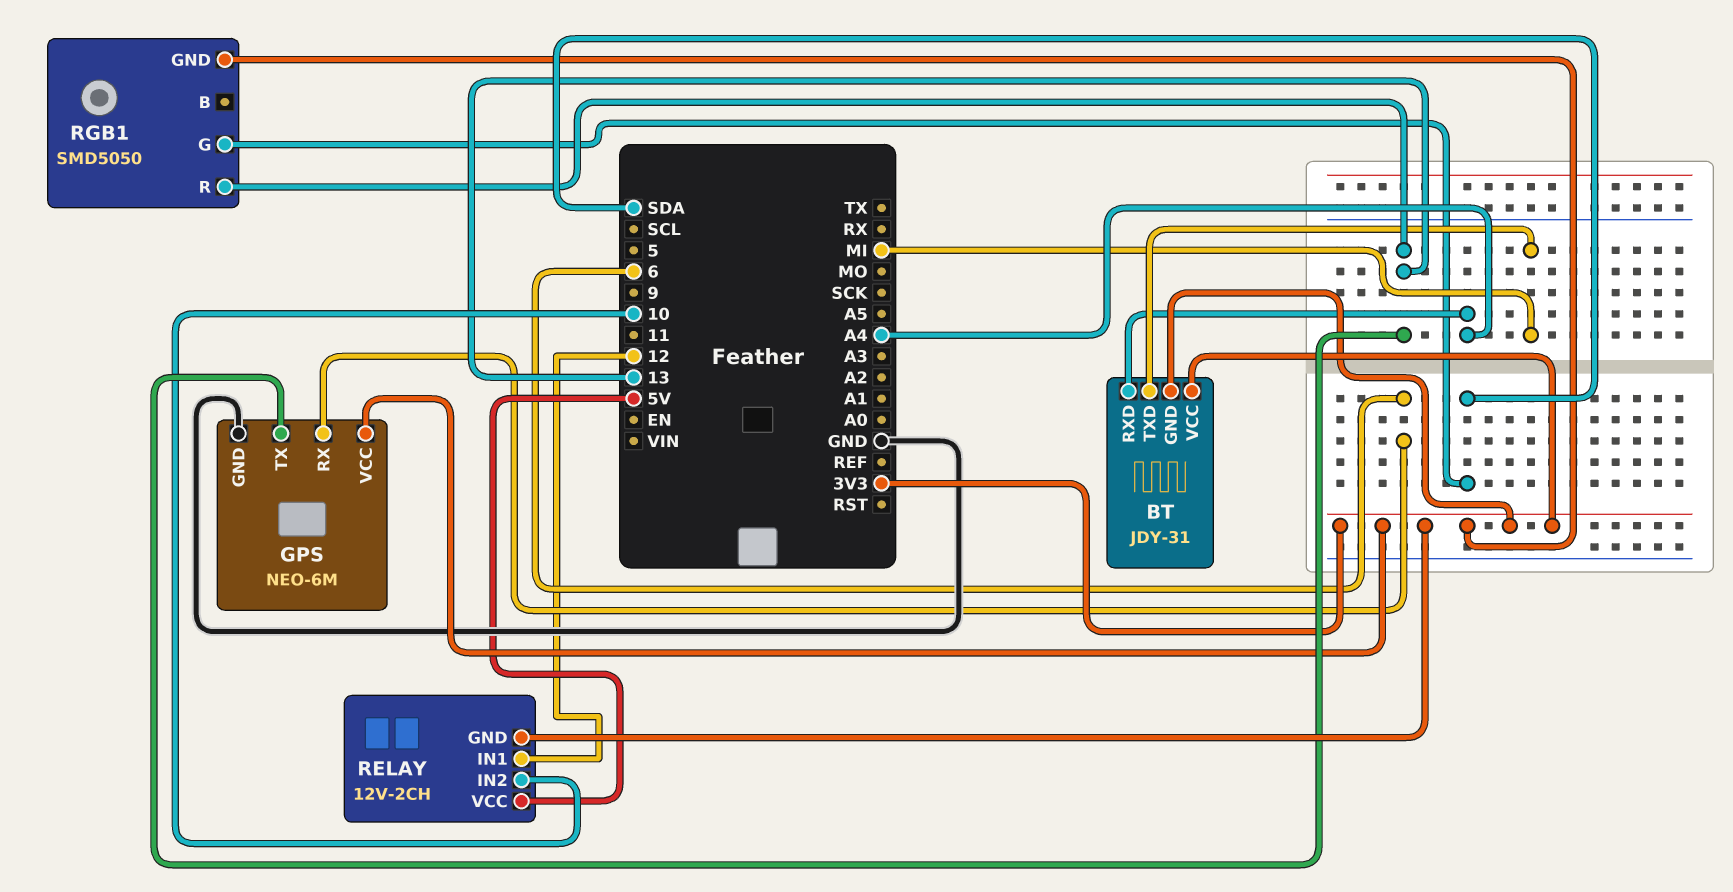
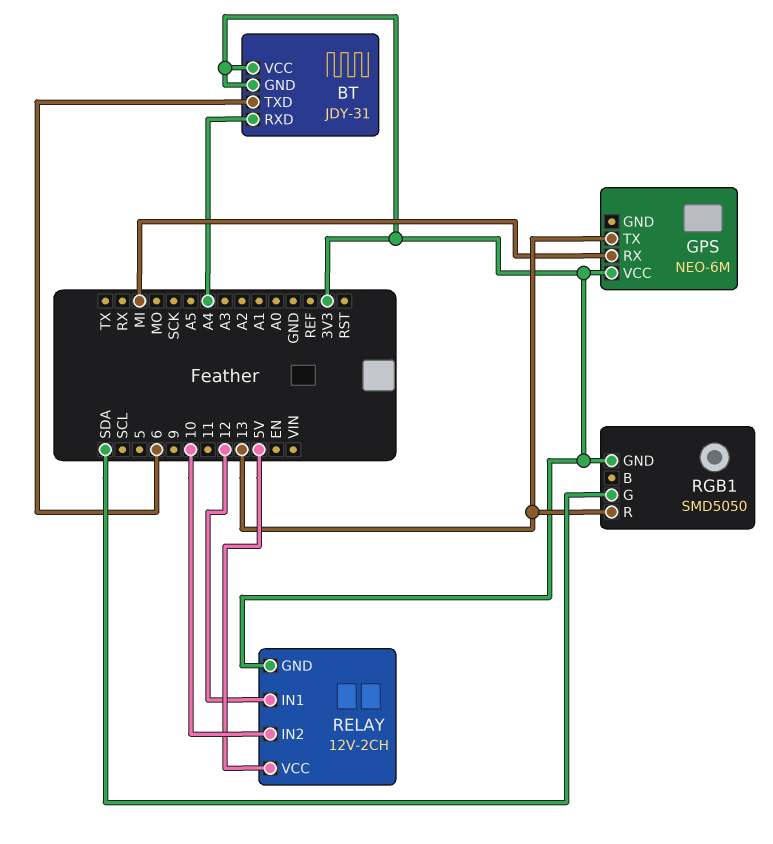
BT pin TXD: MI -> 6
GPS pin GND: GND -> none
GPS pin RX: 6 -> MI

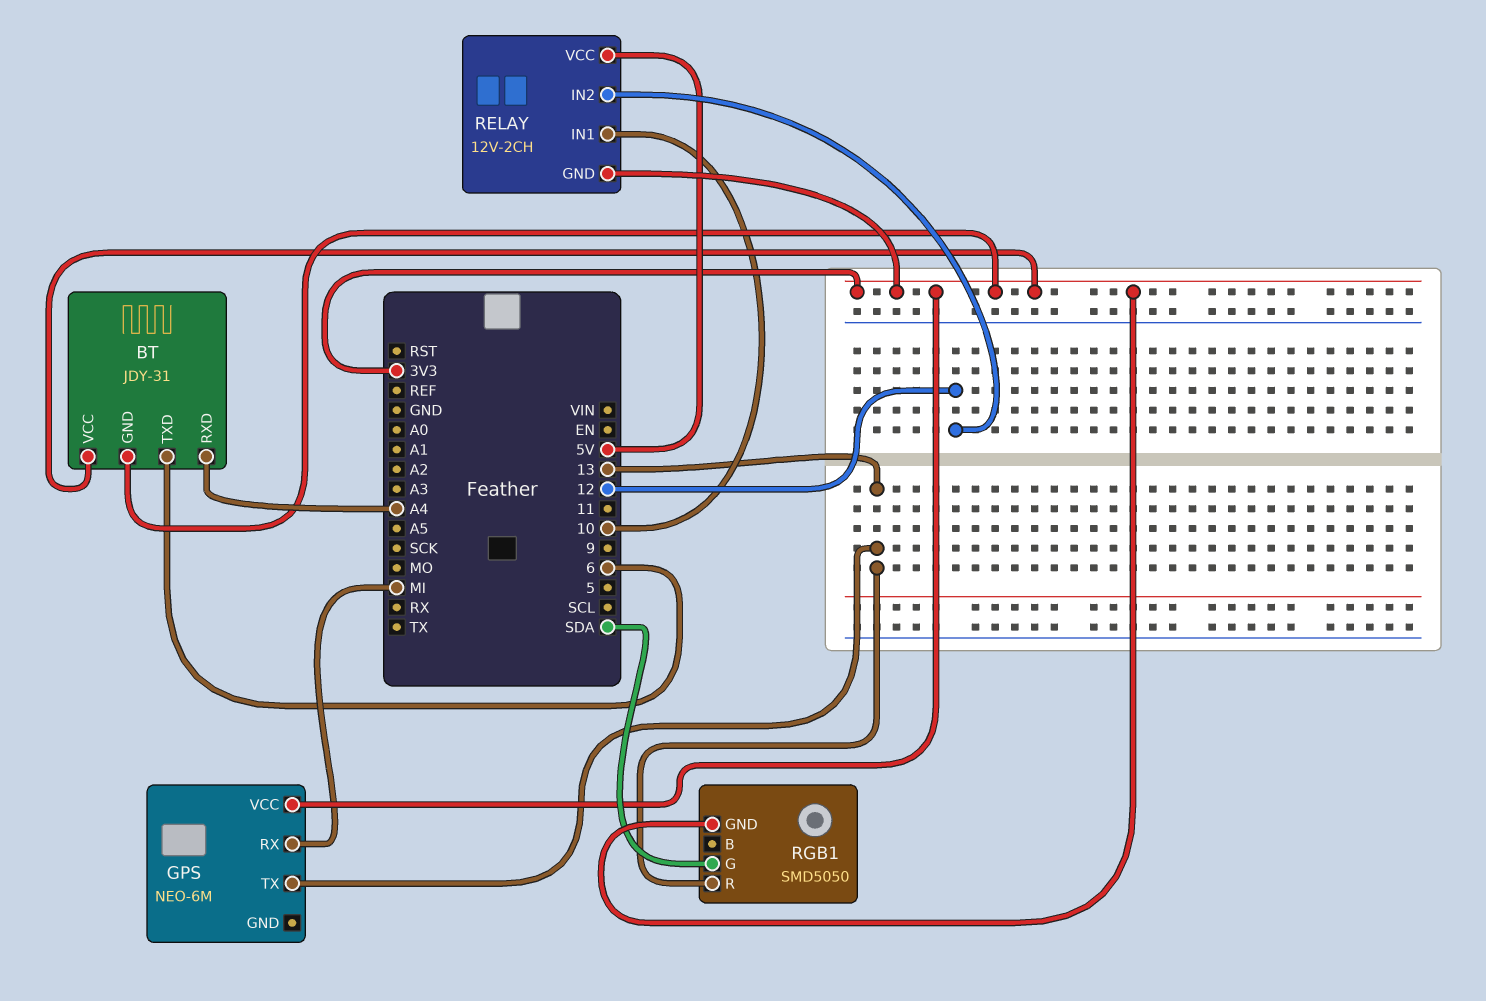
RELAY pin IN1: 12 -> 10
RELAY pin IN2: 10 -> 12

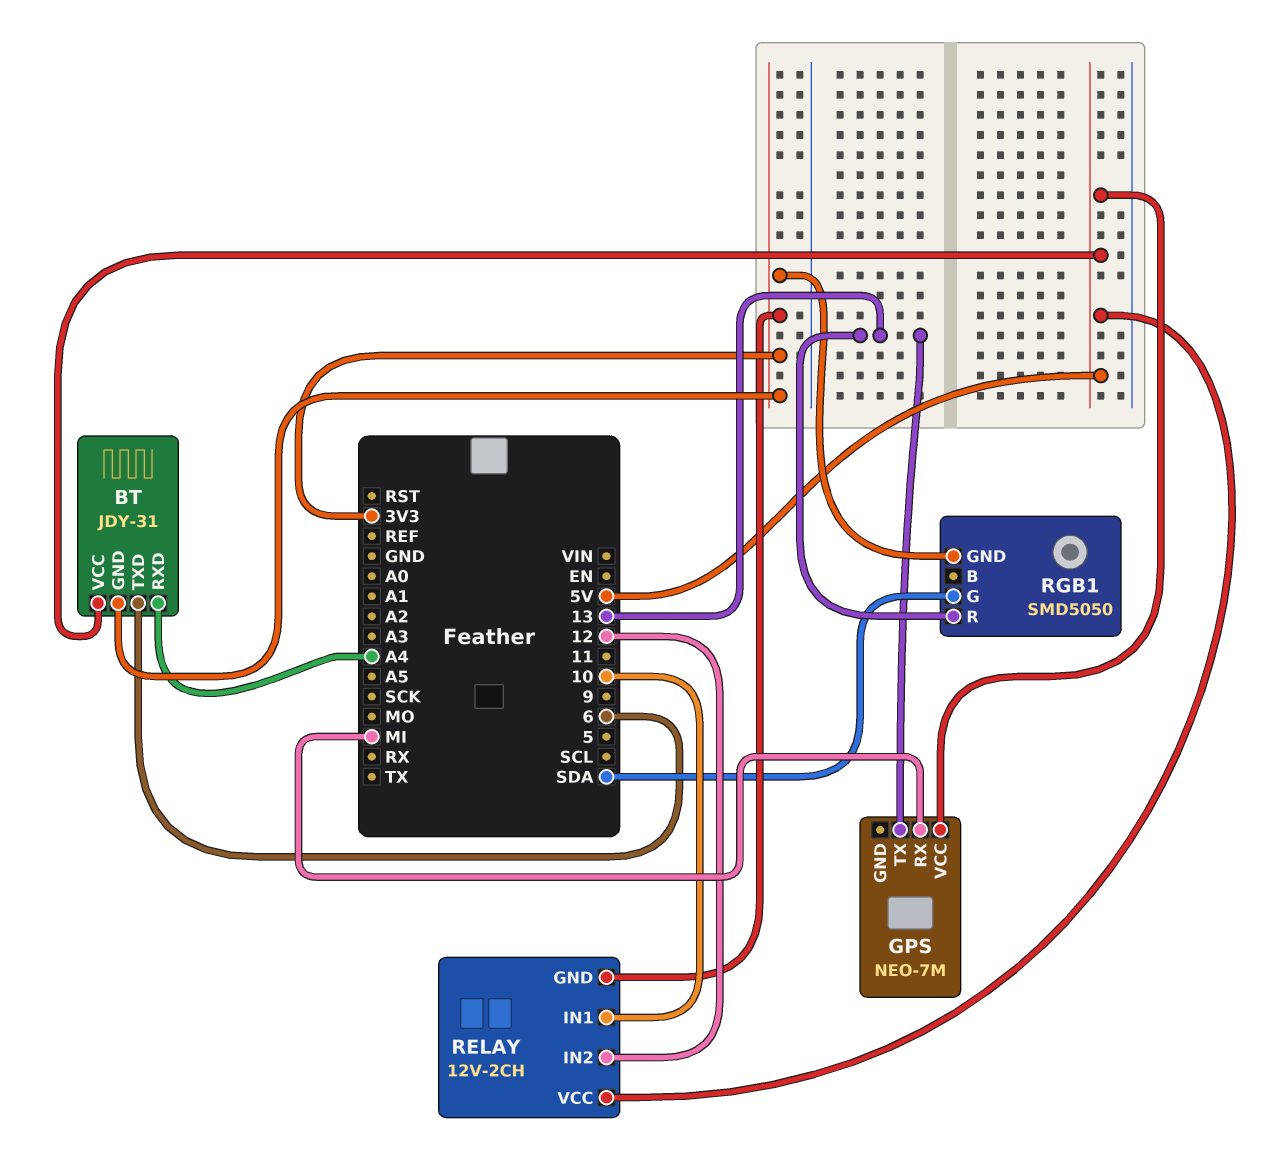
BT pin VCC: 3V3 -> 5V
GPS: NEO-6M -> NEO-7M
GPS pin VCC: 3V3 -> 5V

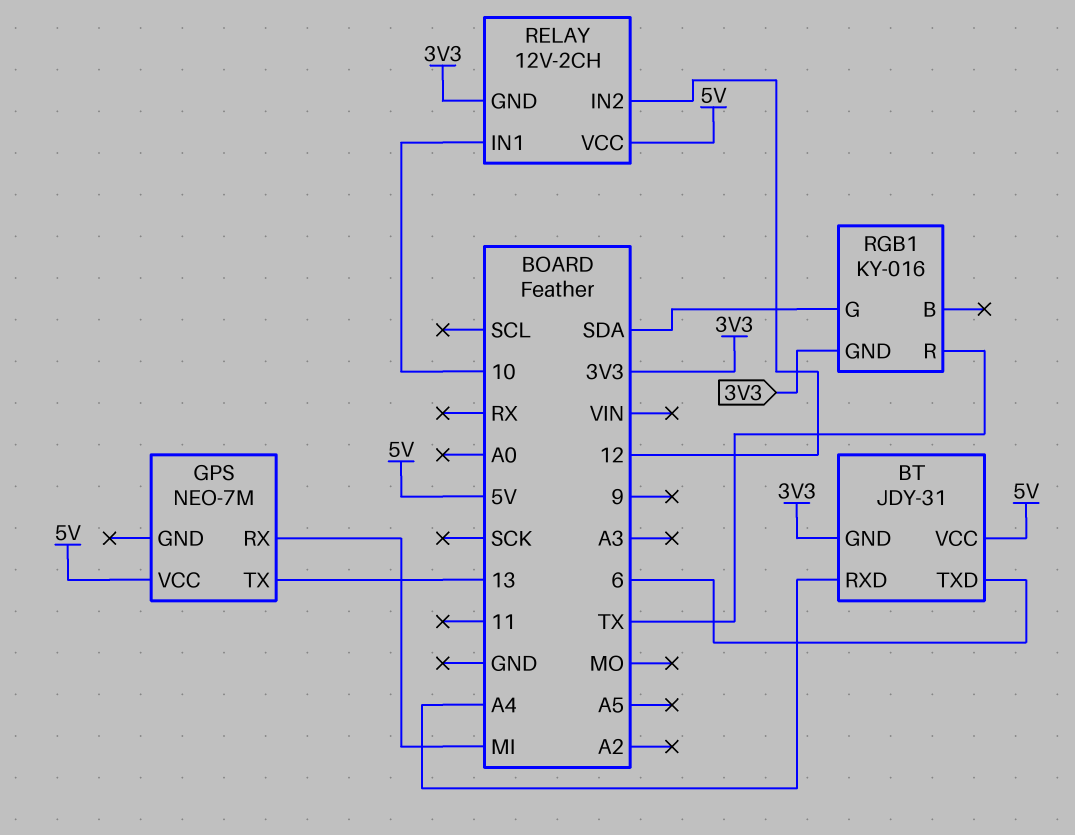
RGB1: SMD5050 -> KY-016
RGB1 pin R: 13 -> TX

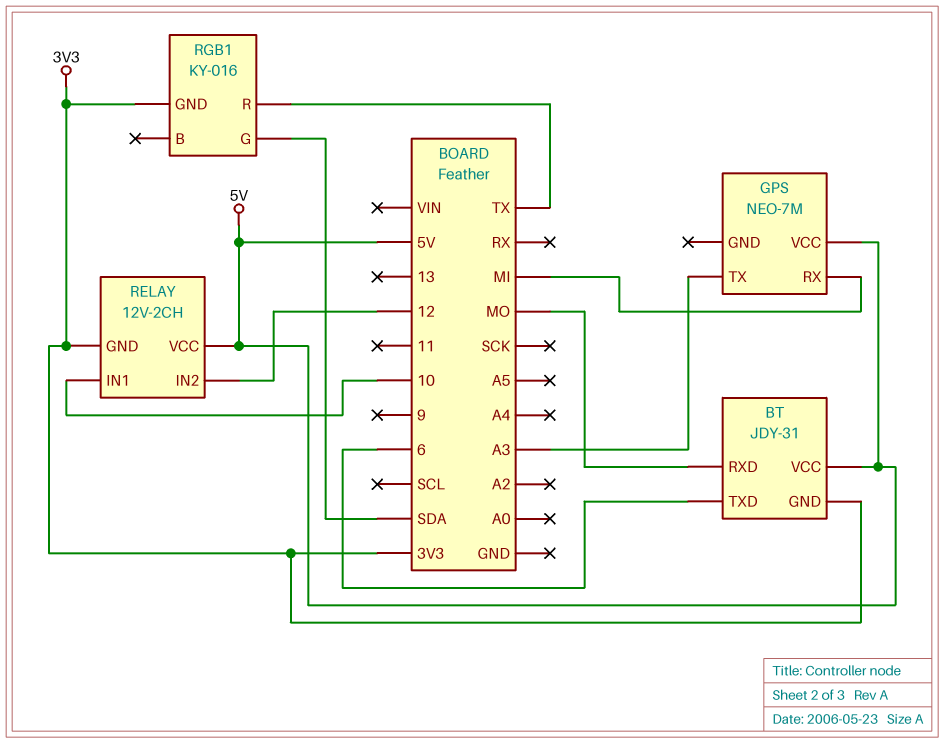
BT pin RXD: A4 -> MO
GPS pin TX: 13 -> A3

